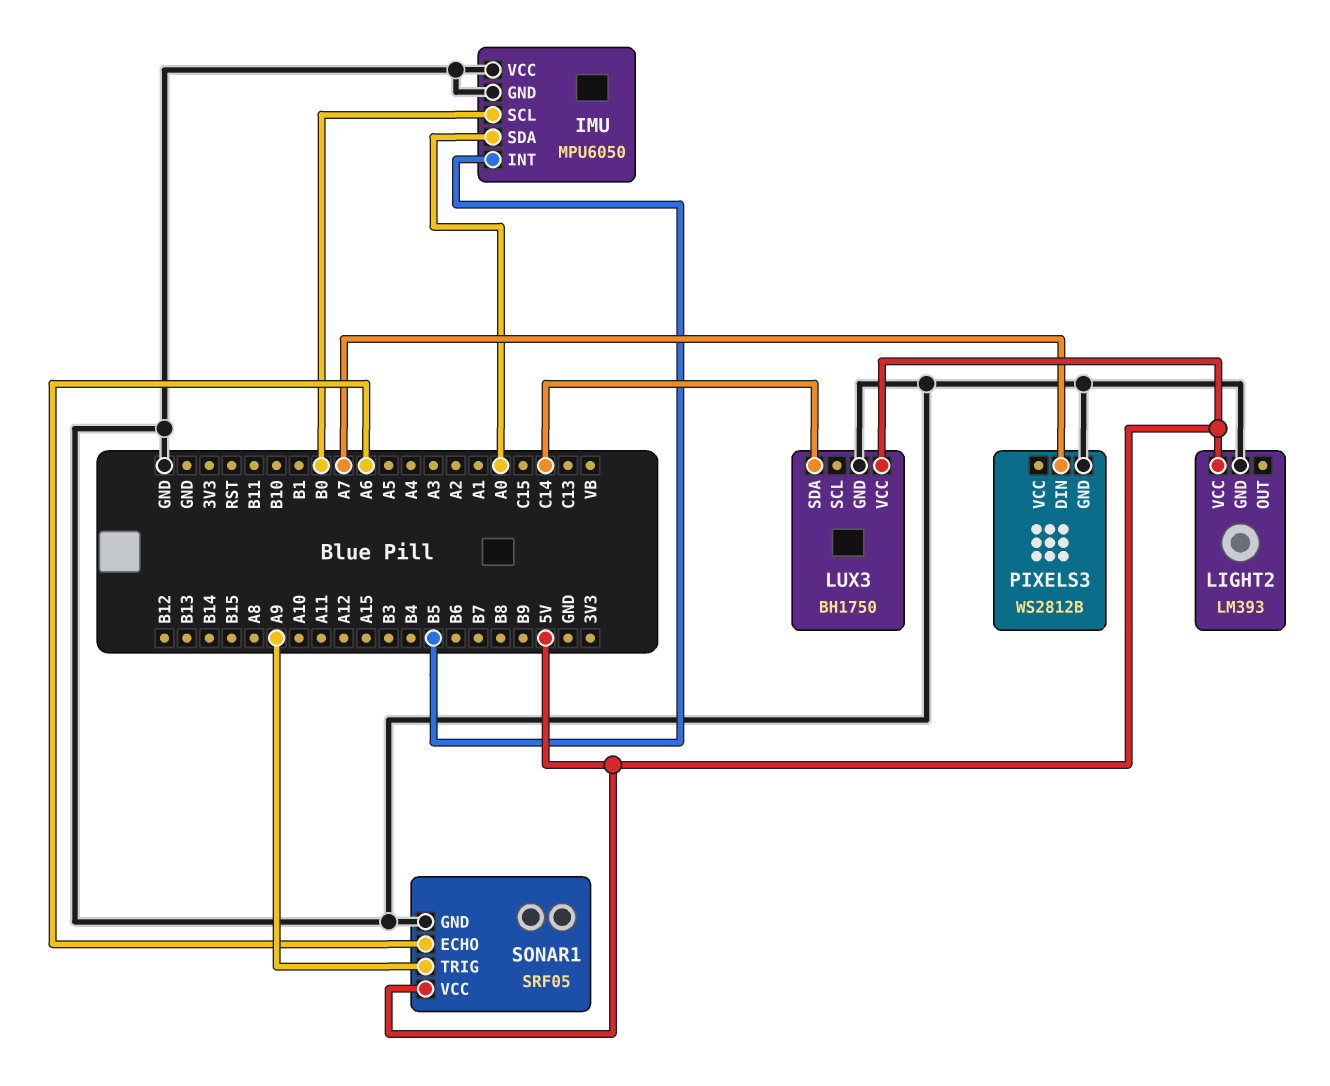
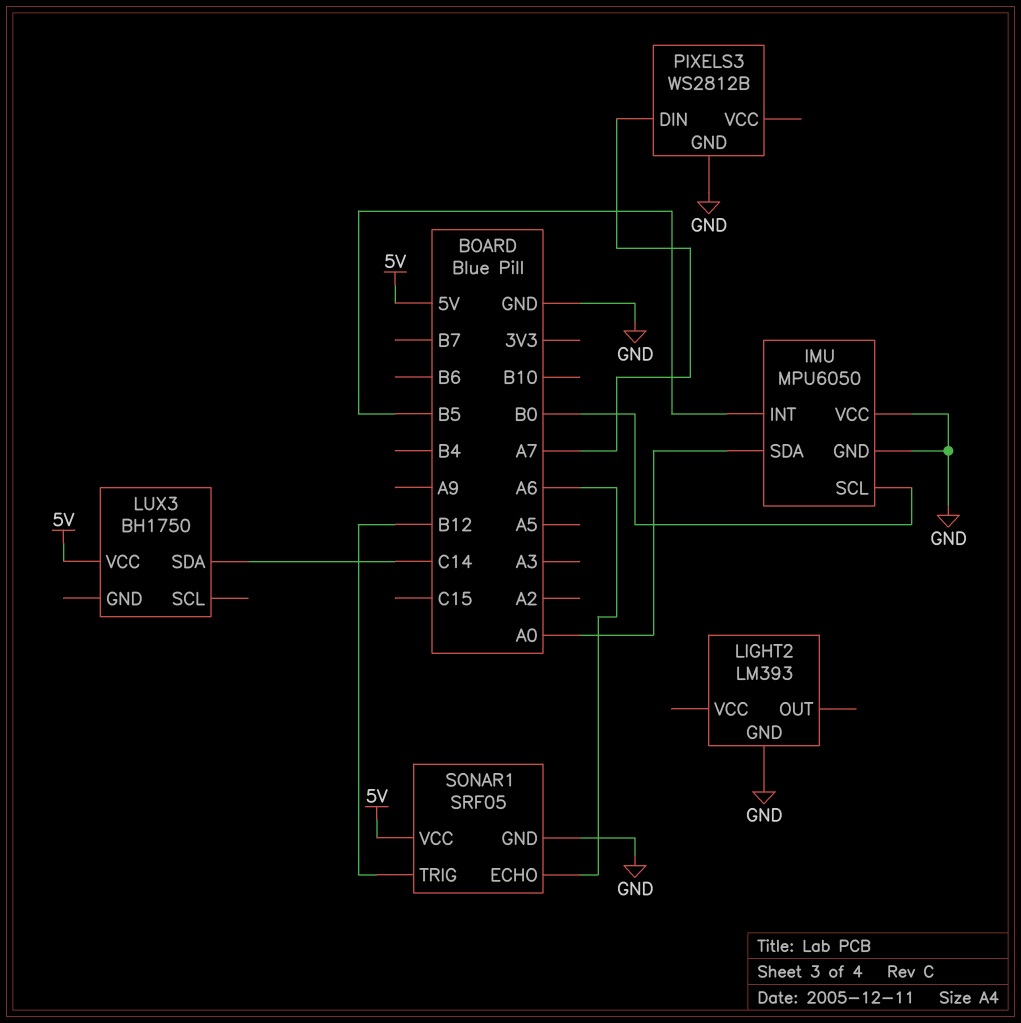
LIGHT2 pin VCC: 5V -> none
LUX3 pin GND: GND -> none
SONAR1 pin TRIG: A9 -> B12

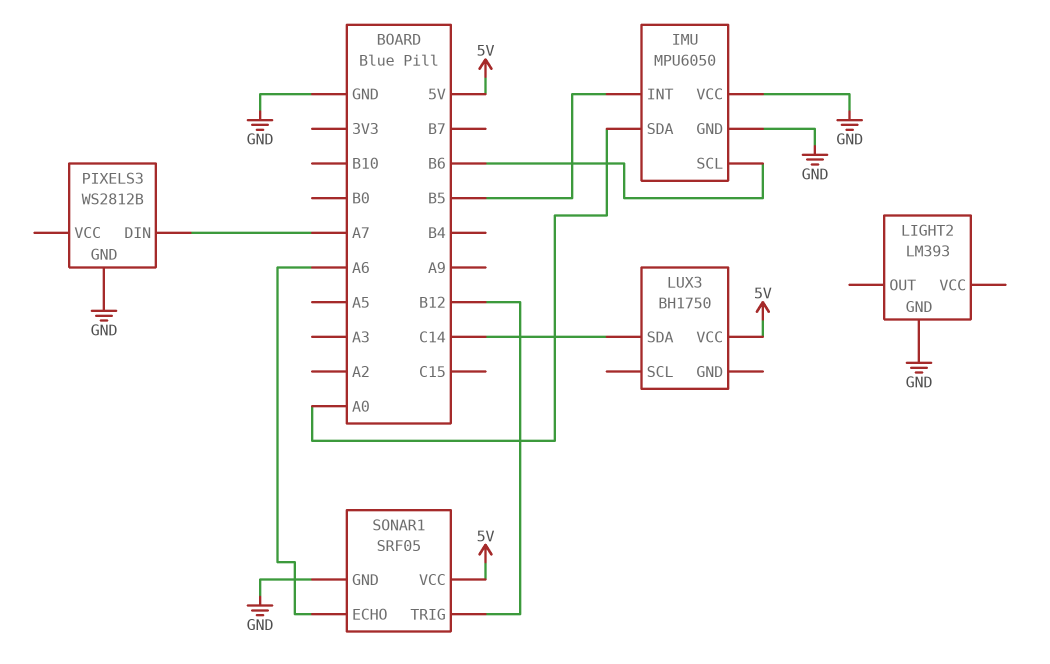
IMU pin SCL: B0 -> B6

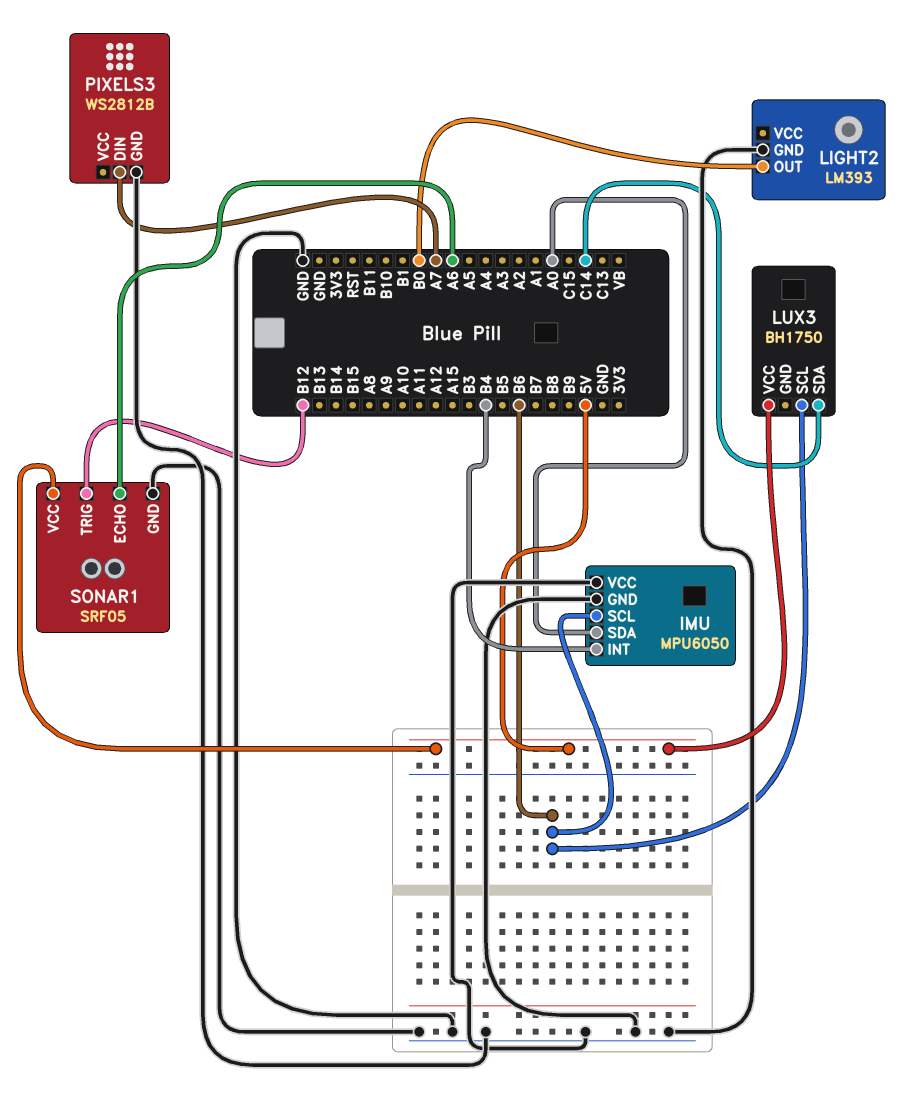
IMU pin INT: B5 -> B4
LIGHT2 pin OUT: none -> B0
LUX3 pin SCL: none -> B6

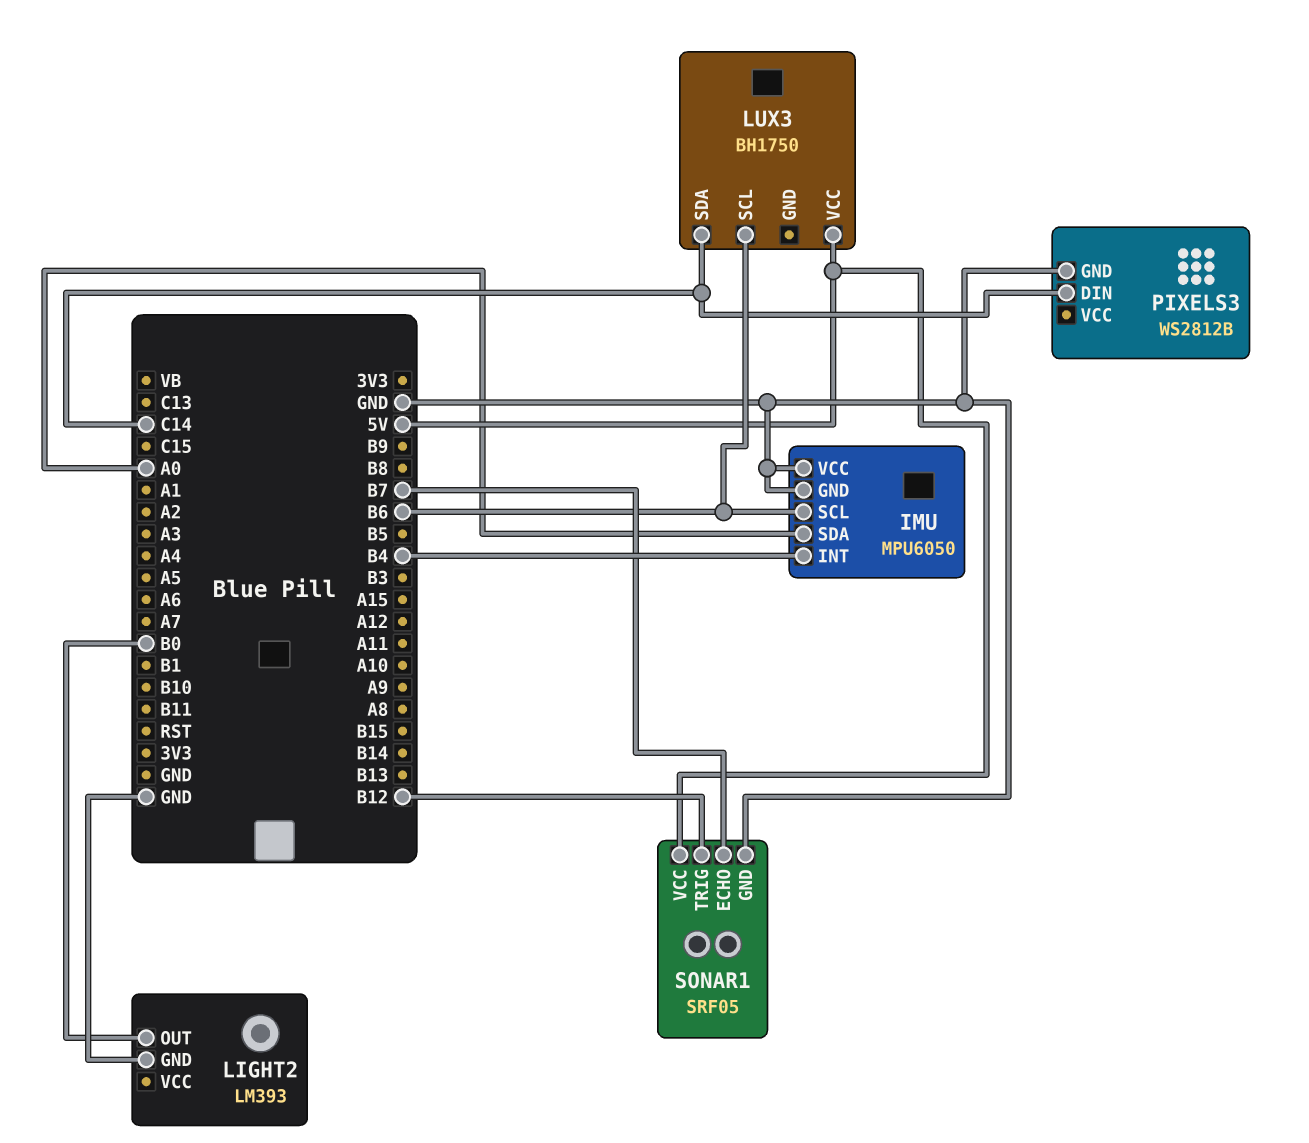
PIXELS3 pin DIN: A7 -> C14
SONAR1 pin ECHO: A6 -> B7

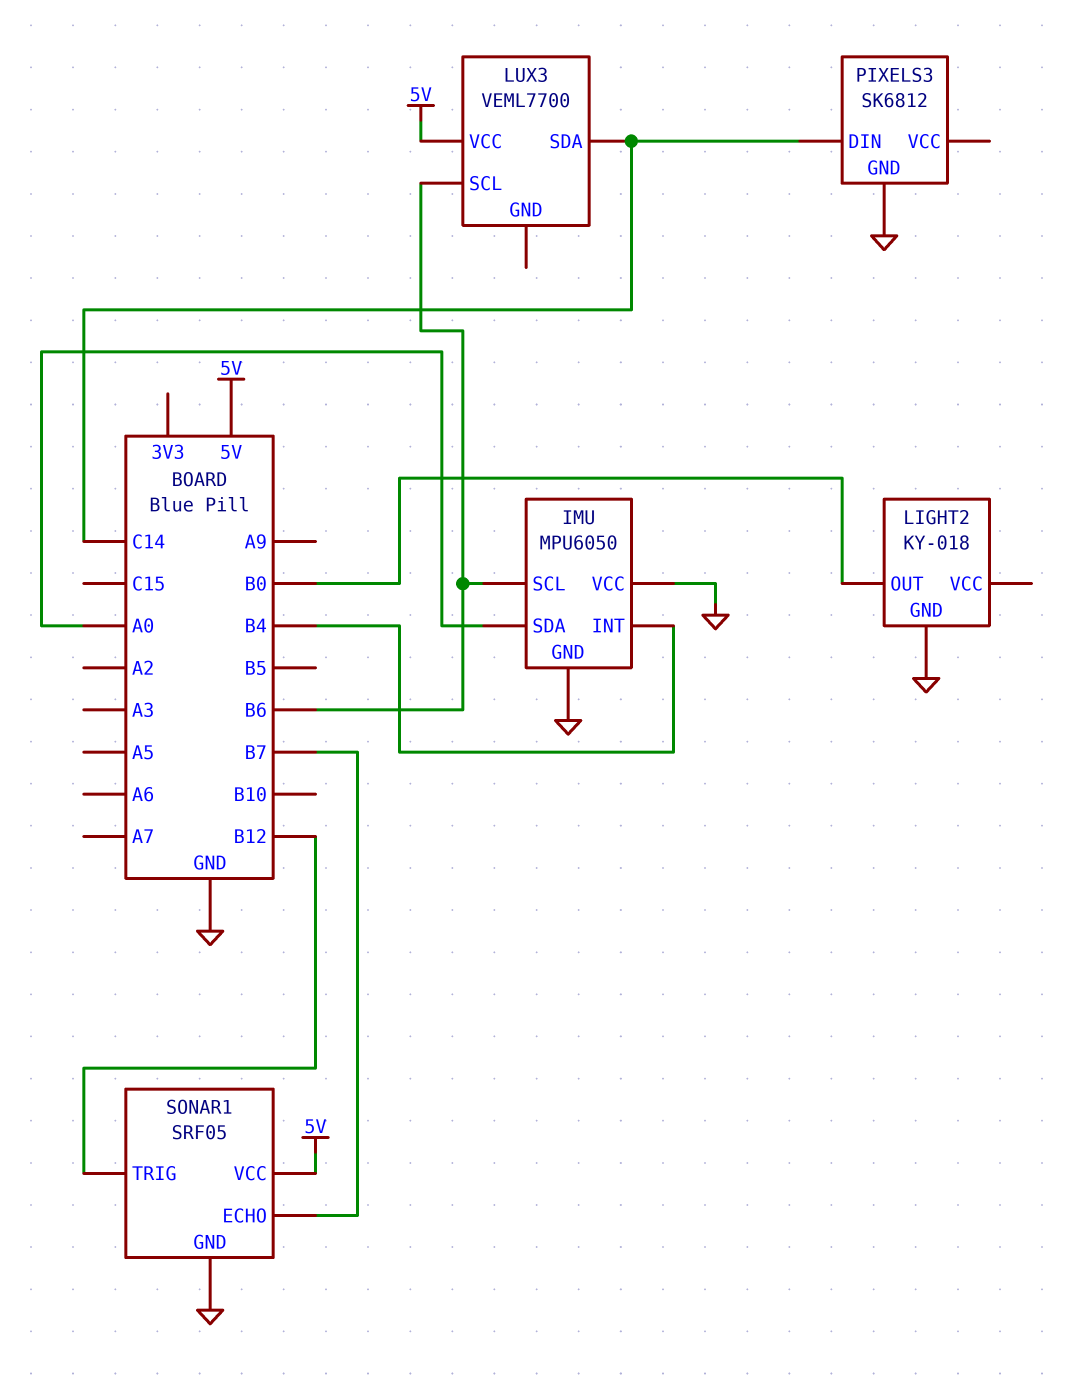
LIGHT2: LM393 -> KY-018
LUX3: BH1750 -> VEML7700
PIXELS3: WS2812B -> SK6812

